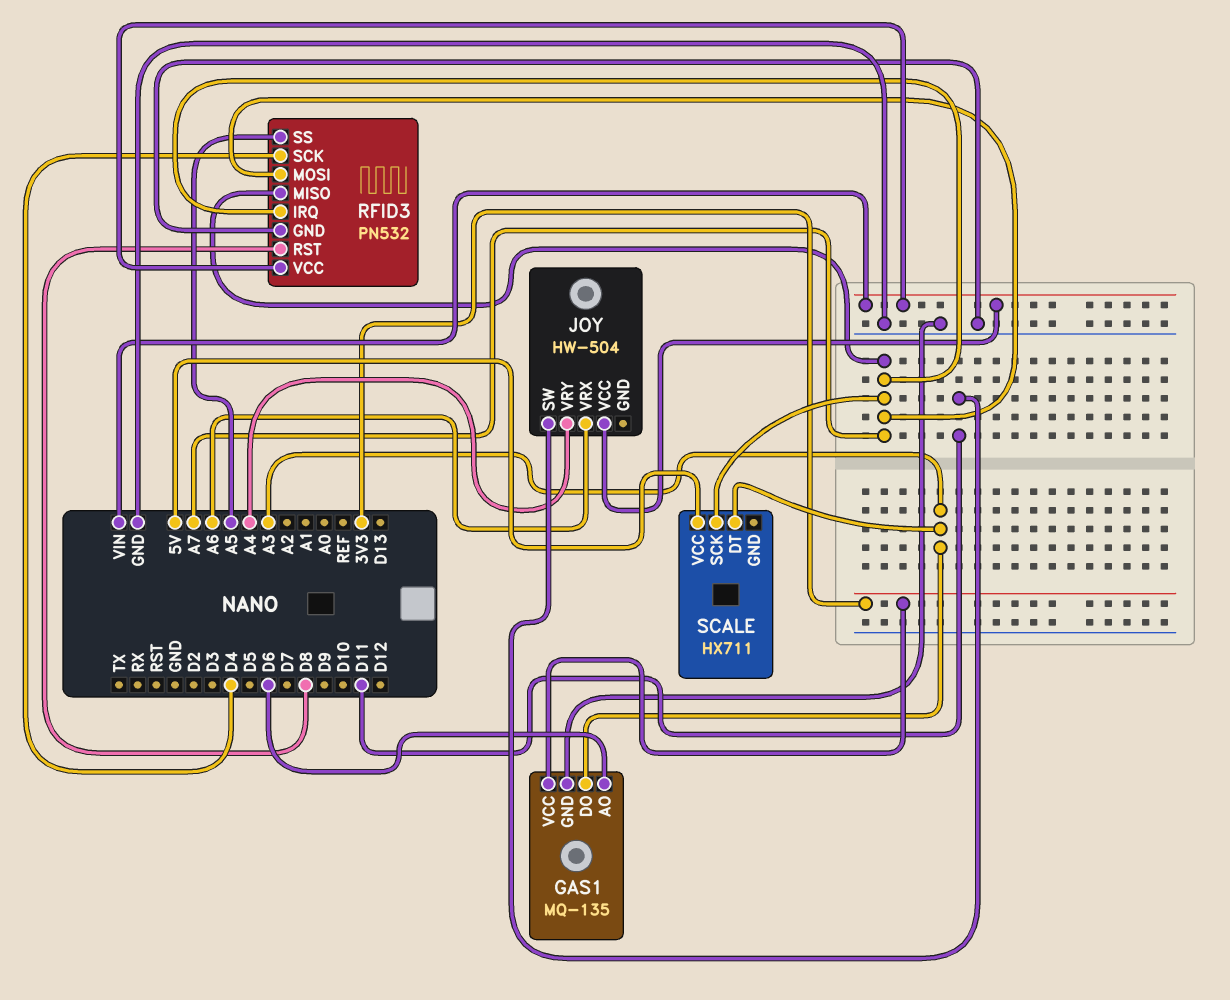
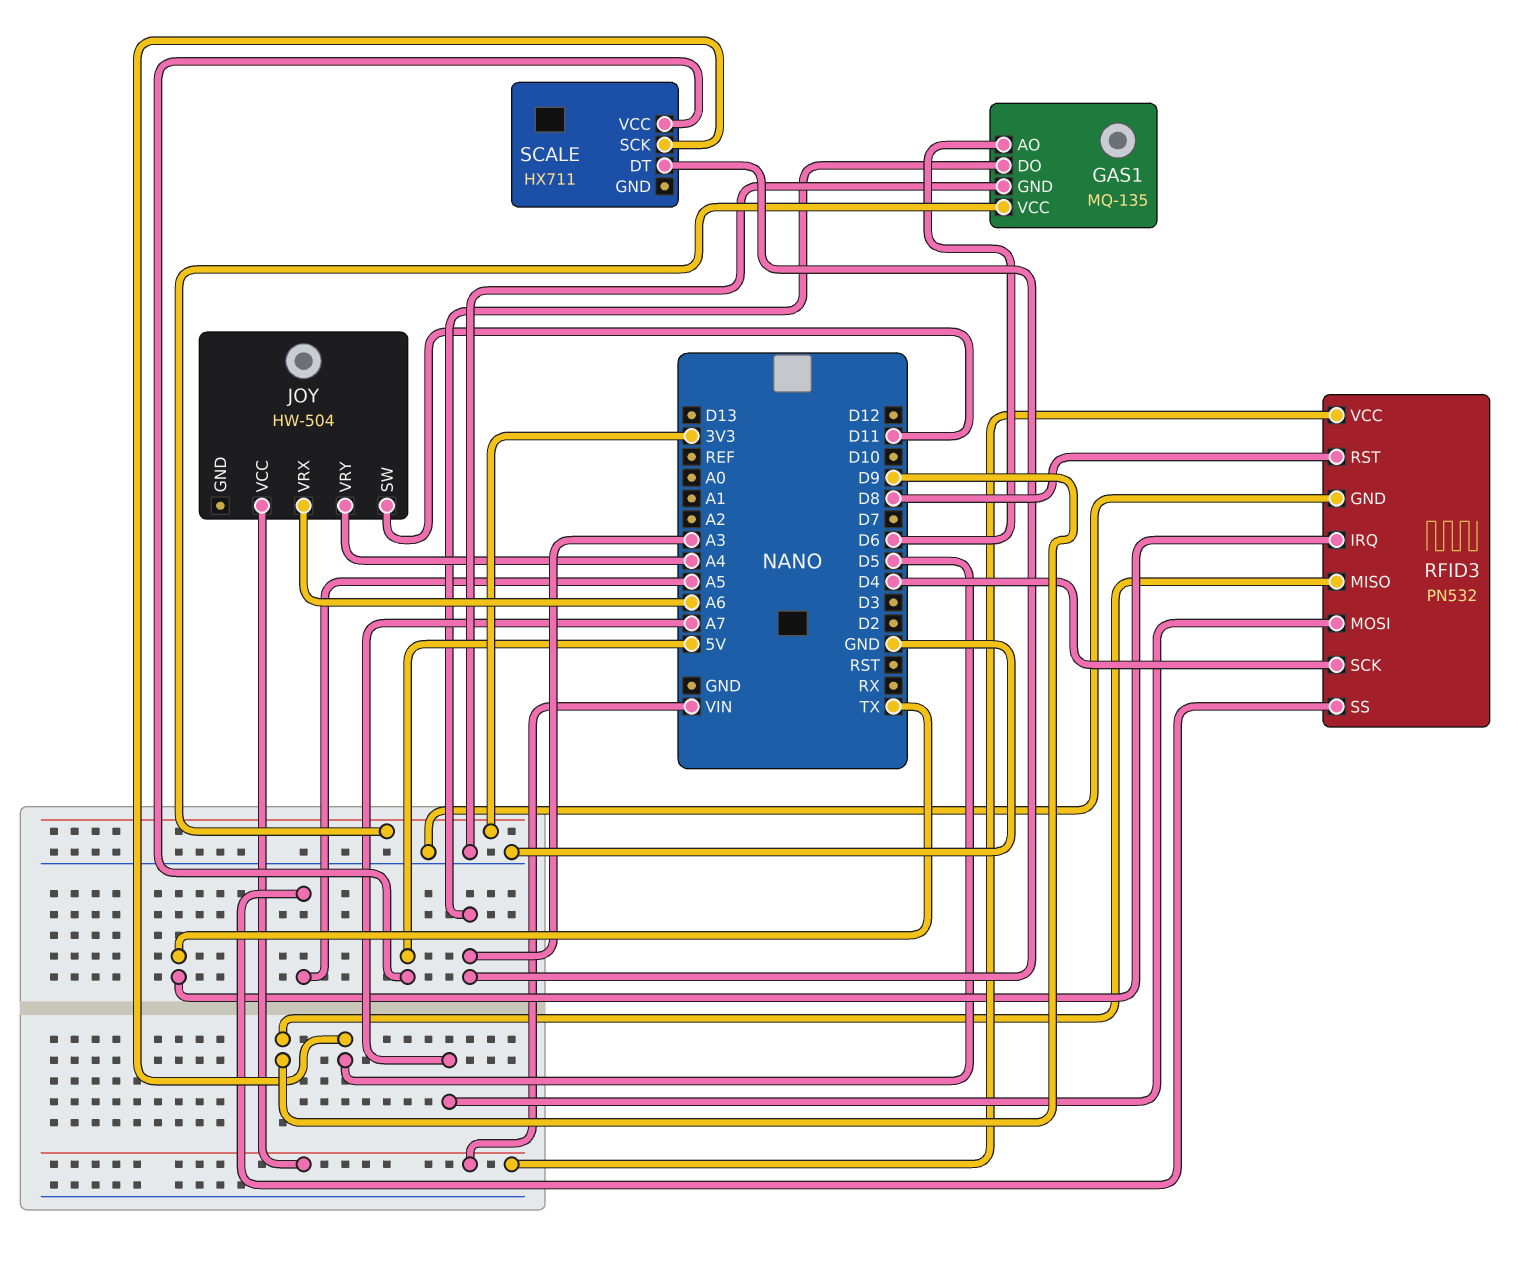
RFID3 pin IRQ: A7 -> TX
RFID3 pin MISO: A7 -> D9
SCALE pin SCK: A7 -> D5

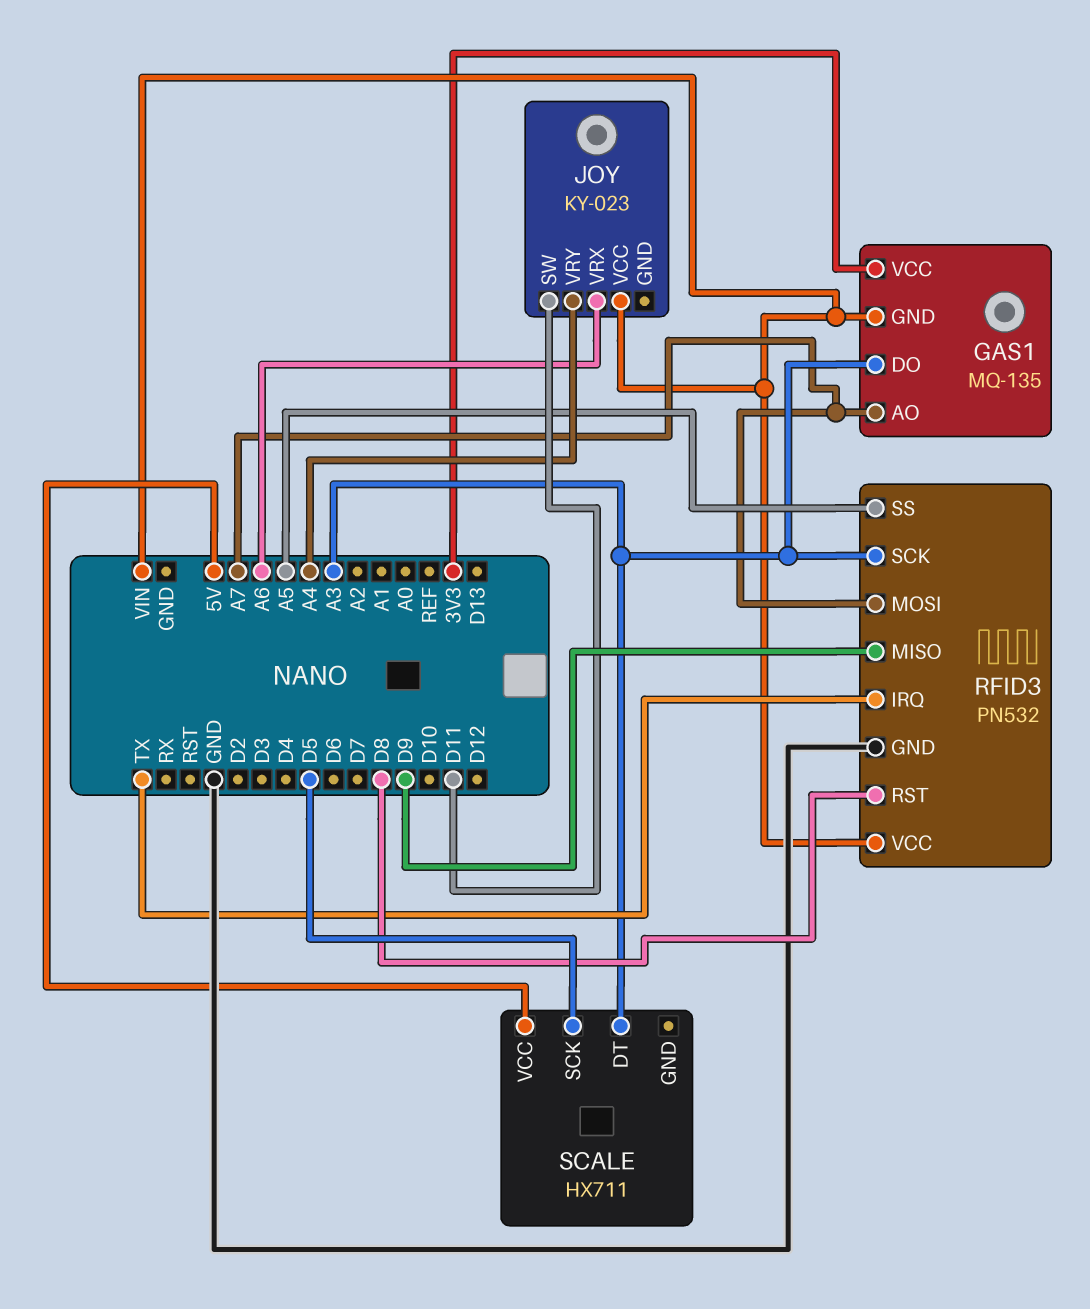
GAS1 pin AO: D6 -> A7
GAS1 pin GND: GND -> VIN
JOY: HW-504 -> KY-023
RFID3 pin SCK: D4 -> A3

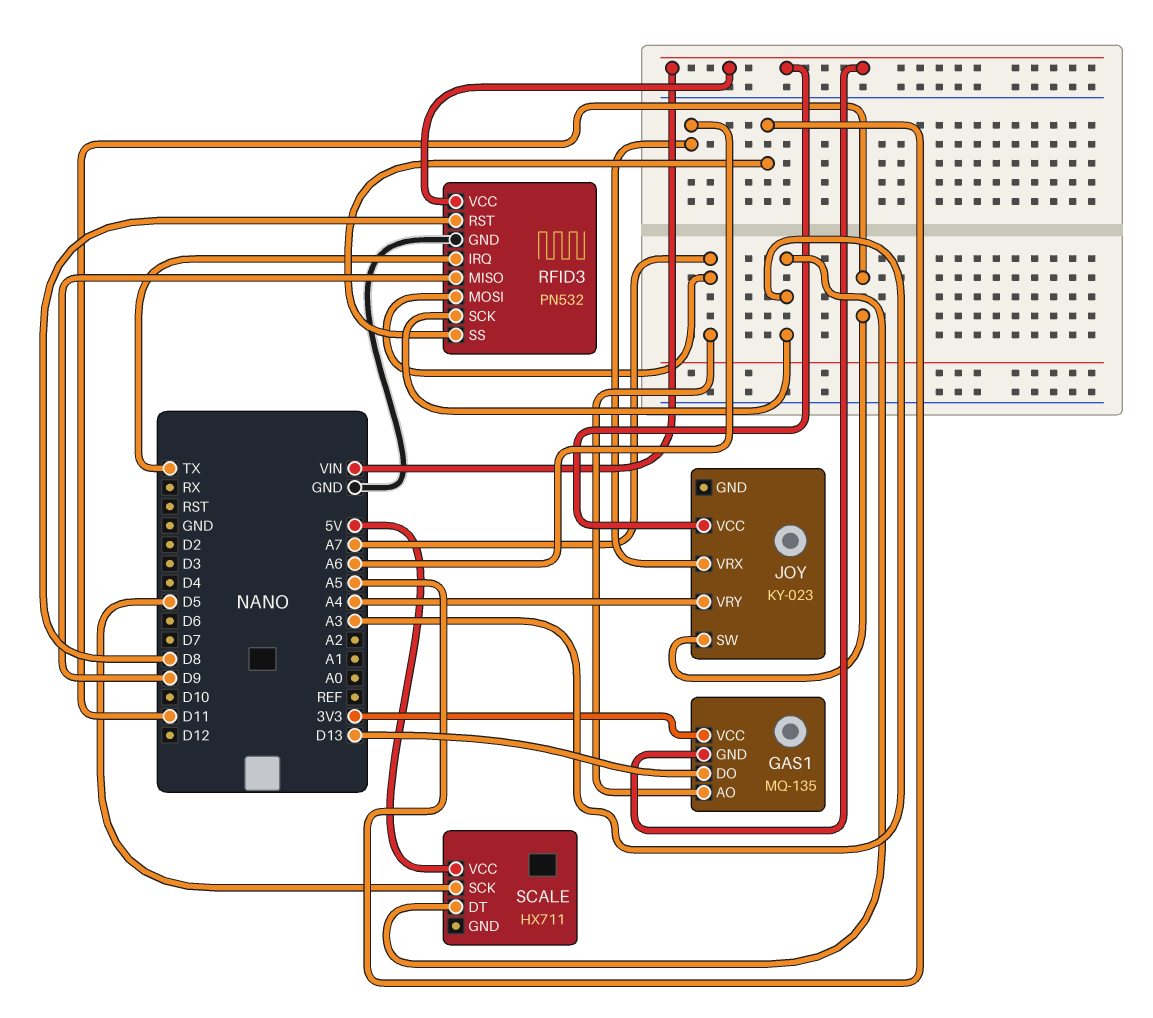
GAS1 pin DO: A3 -> D13

